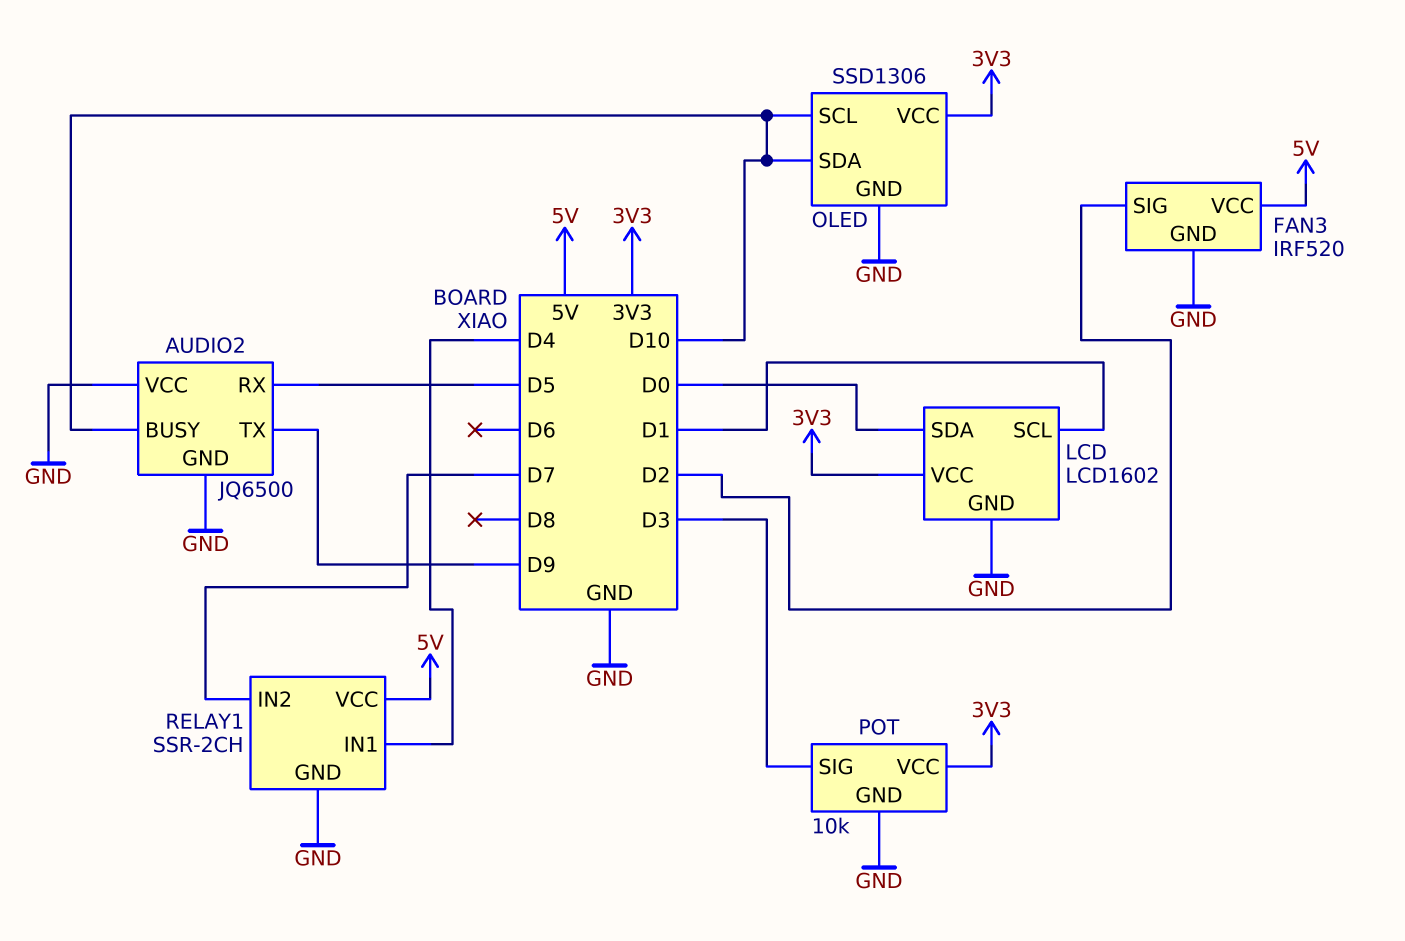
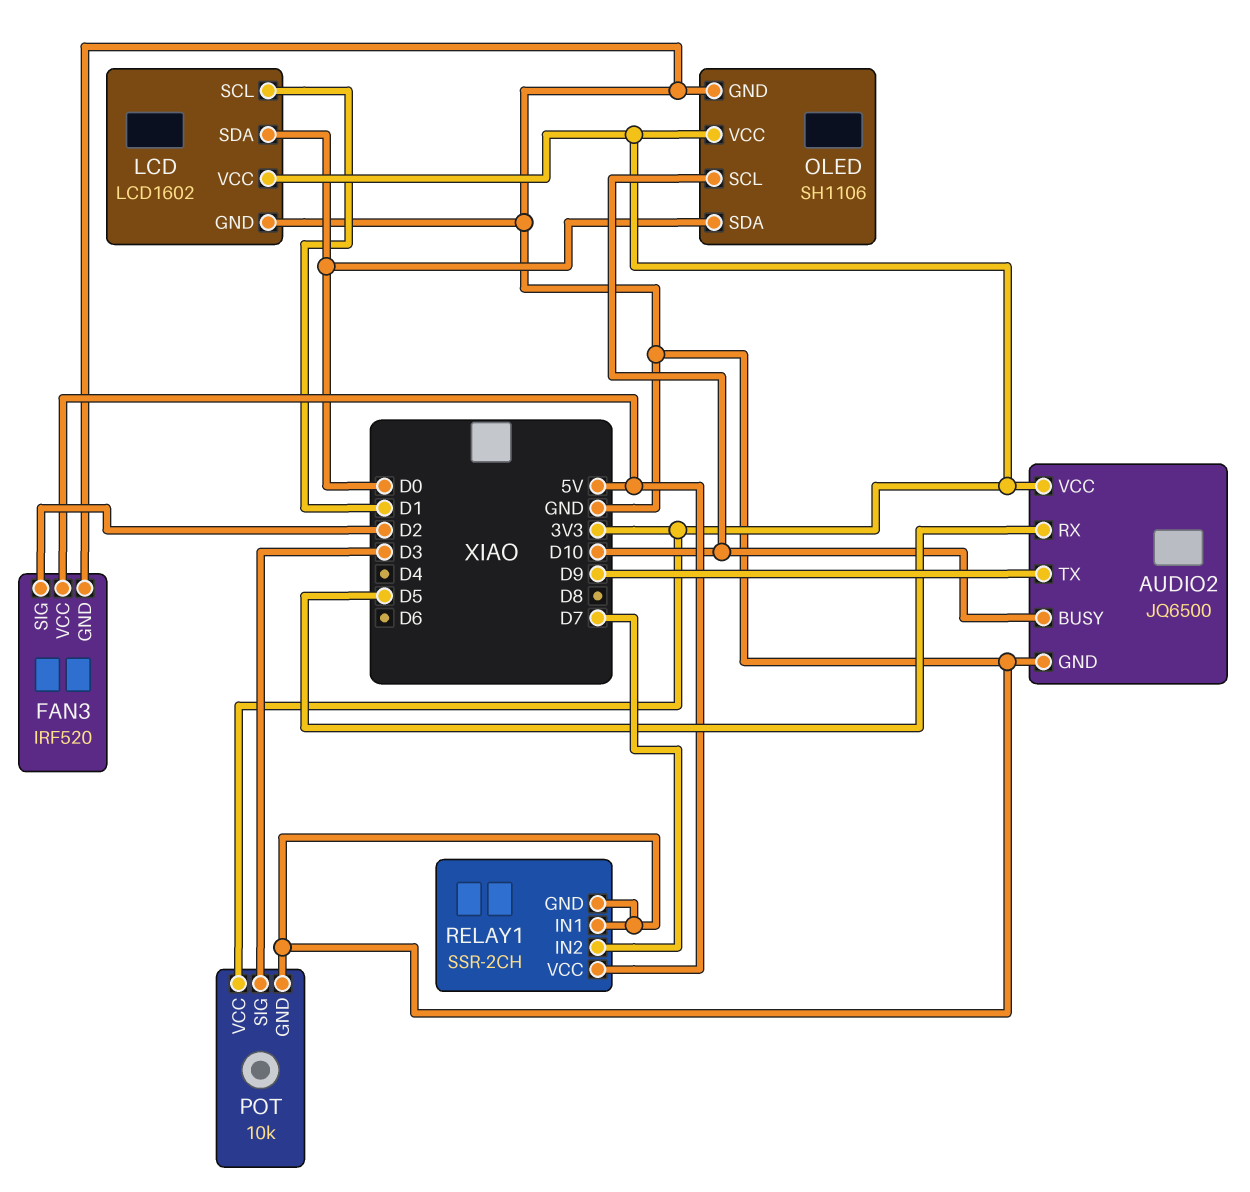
AUDIO2 pin VCC: GND -> 3V3
OLED: SSD1306 -> SH1106
OLED pin SDA: D10 -> D0
RELAY1 pin IN1: D4 -> GND

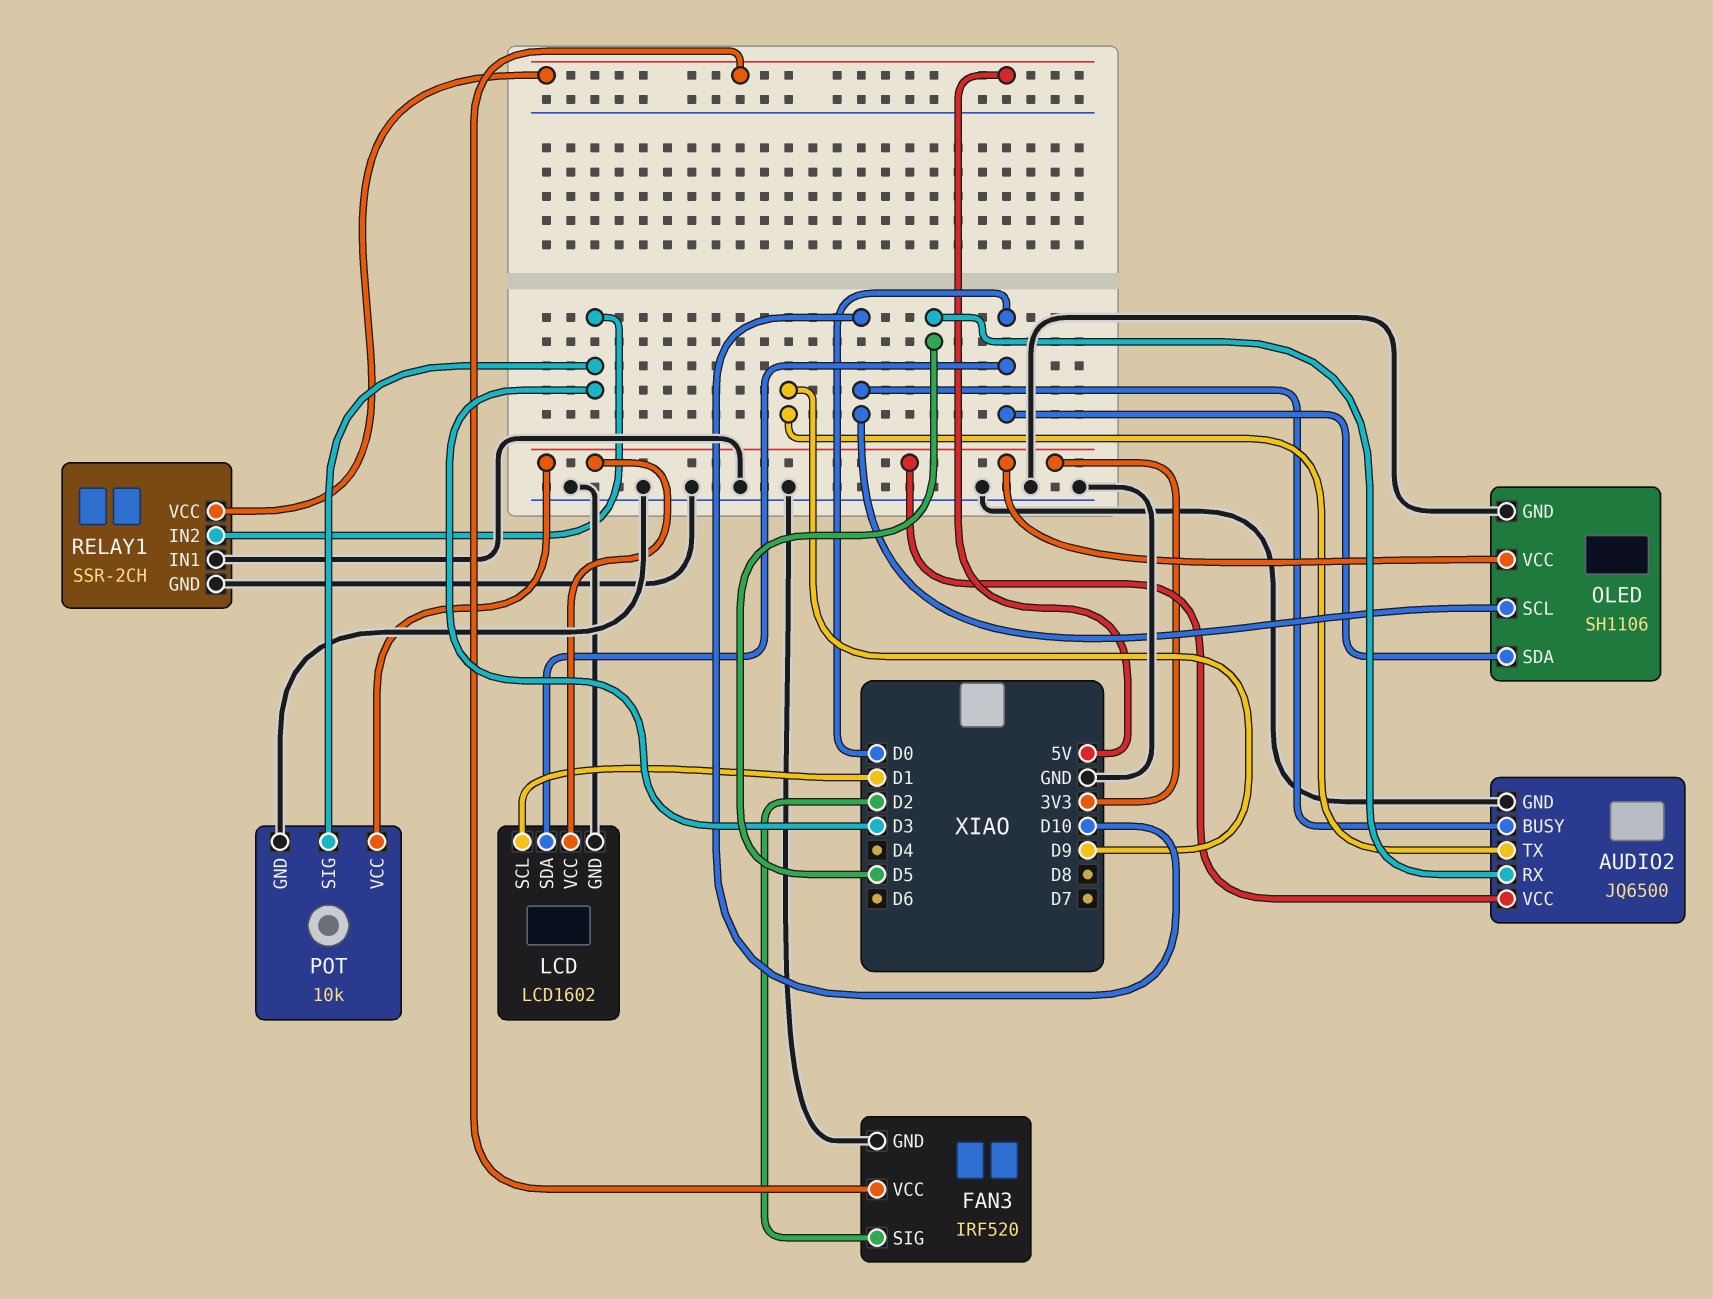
RELAY1 pin IN2: D7 -> D3

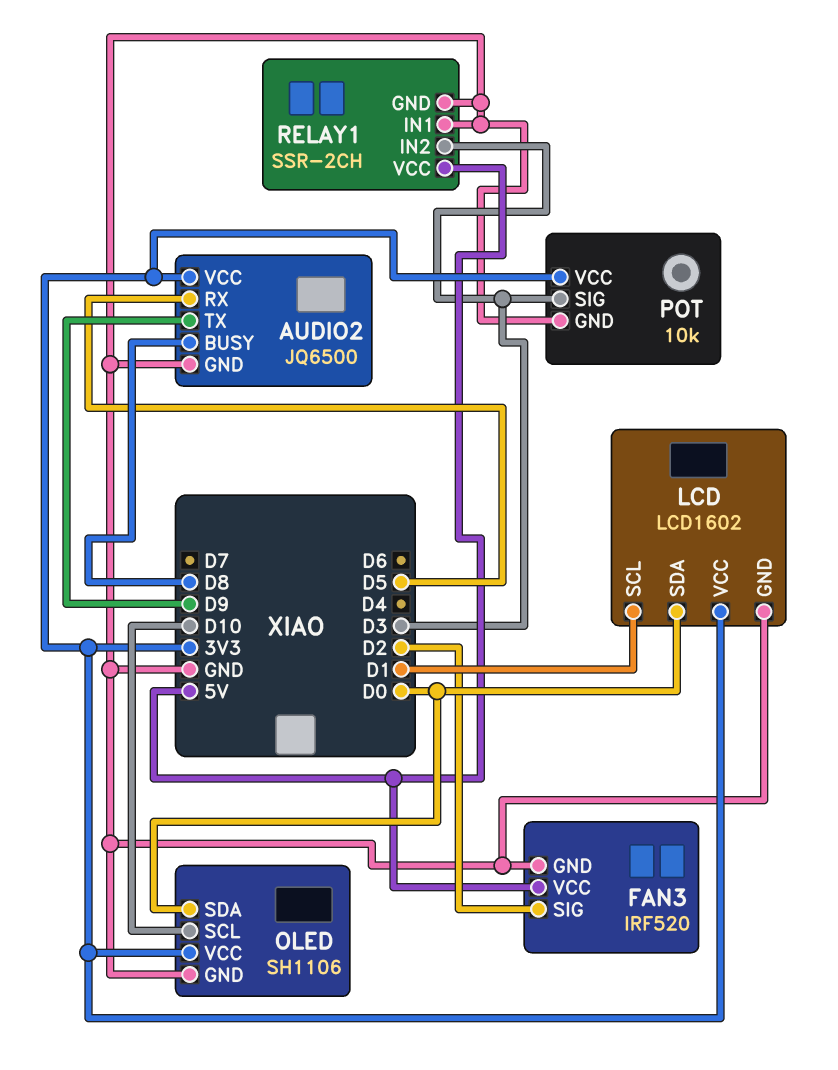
AUDIO2 pin BUSY: D10 -> D8

